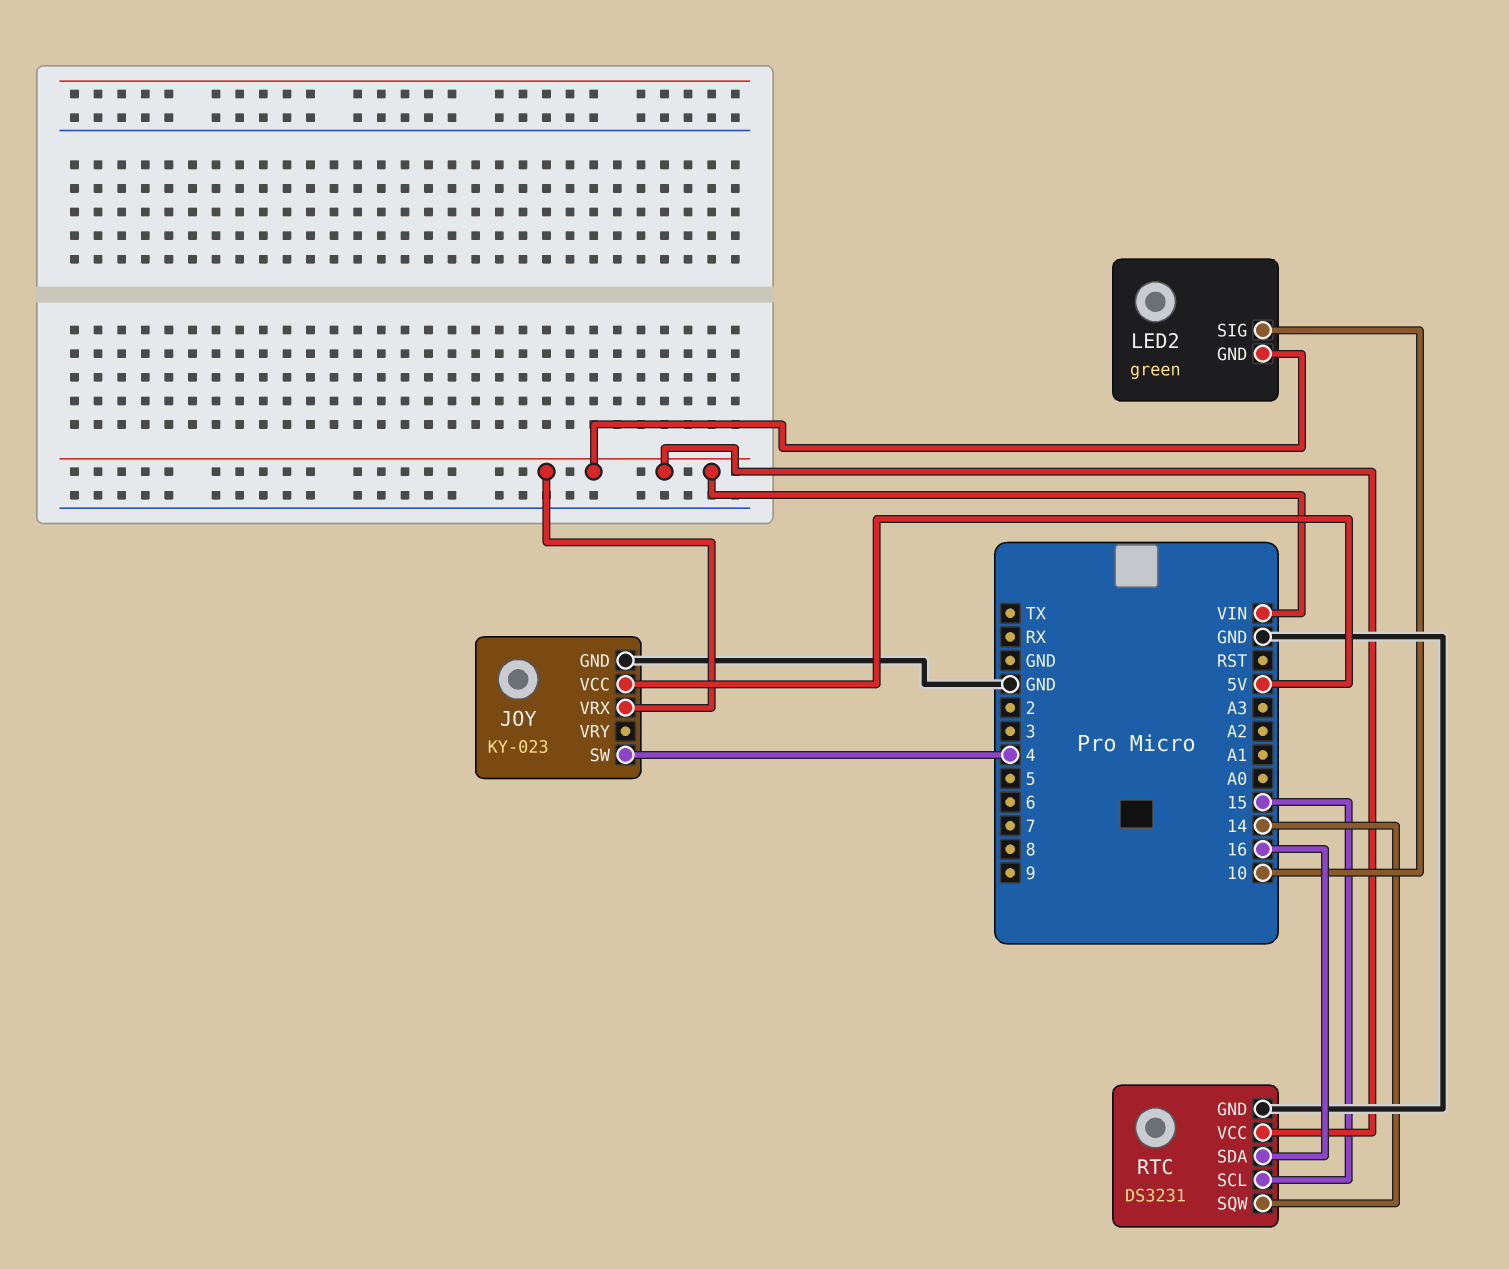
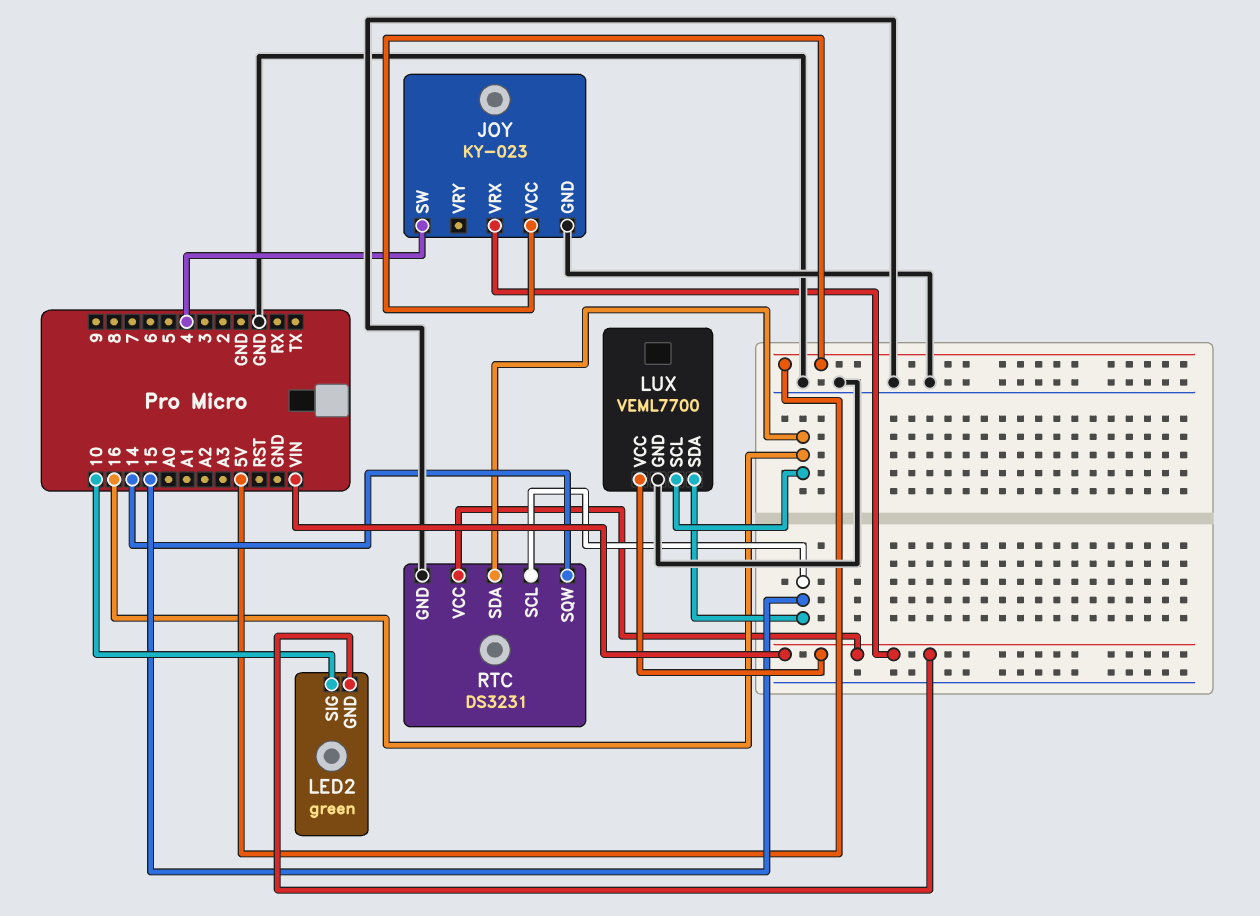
LUX: none -> VEML7700
LUX pin GND: none -> GND
LUX pin SCL: none -> 16
LUX pin SDA: none -> 15
LUX pin VCC: none -> VIN

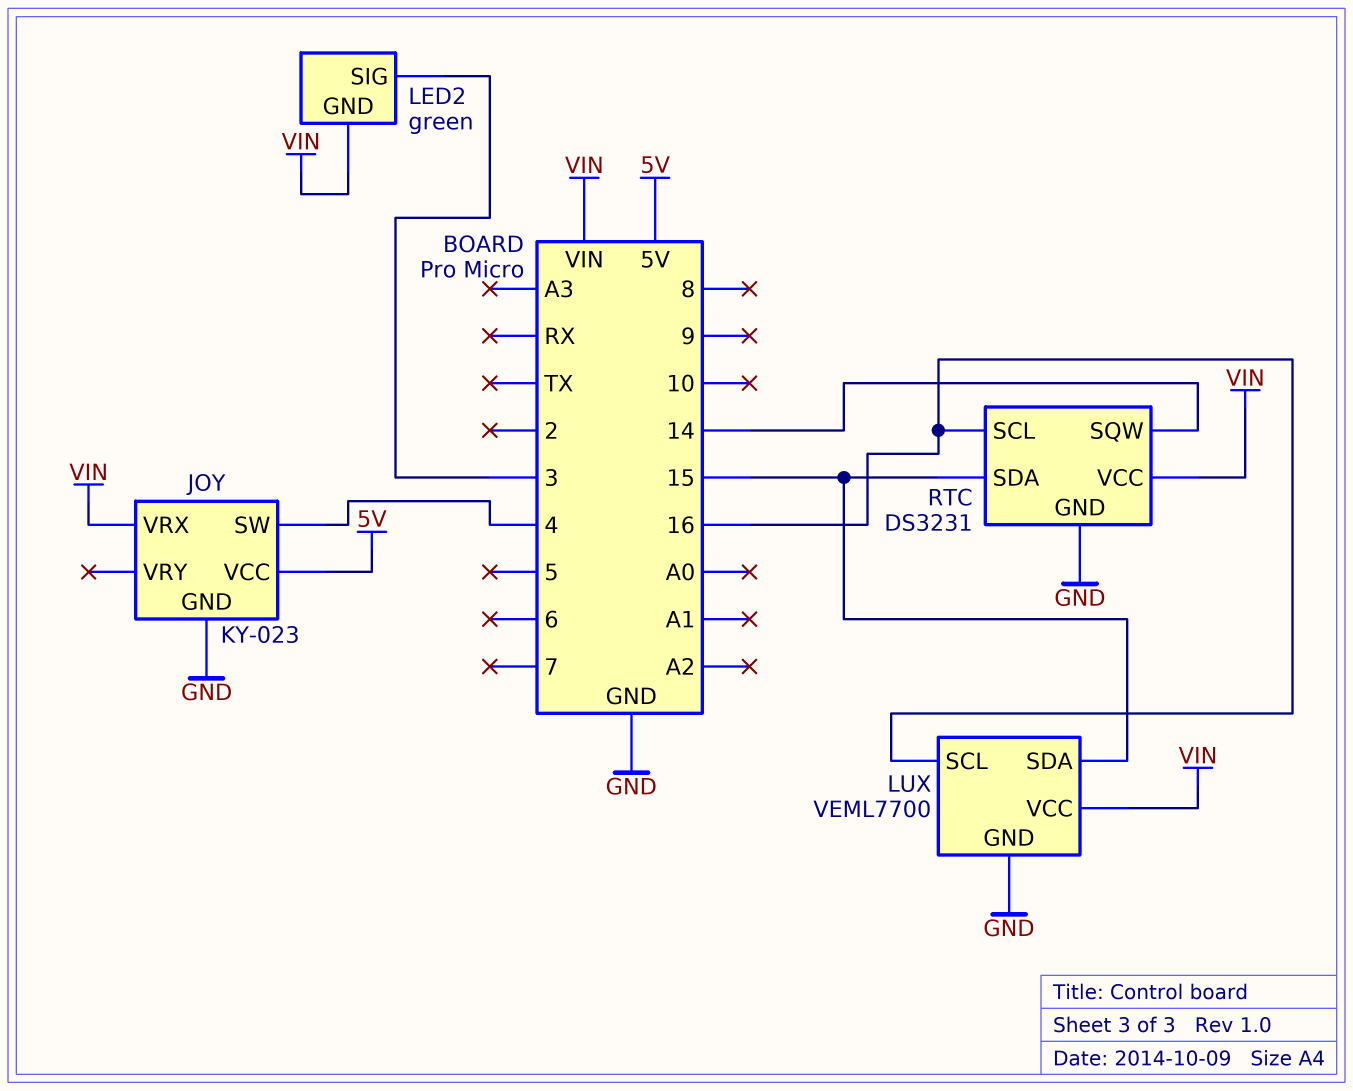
LED2 pin SIG: 10 -> 3
RTC pin SCL: 15 -> 16
RTC pin SDA: 16 -> 15

